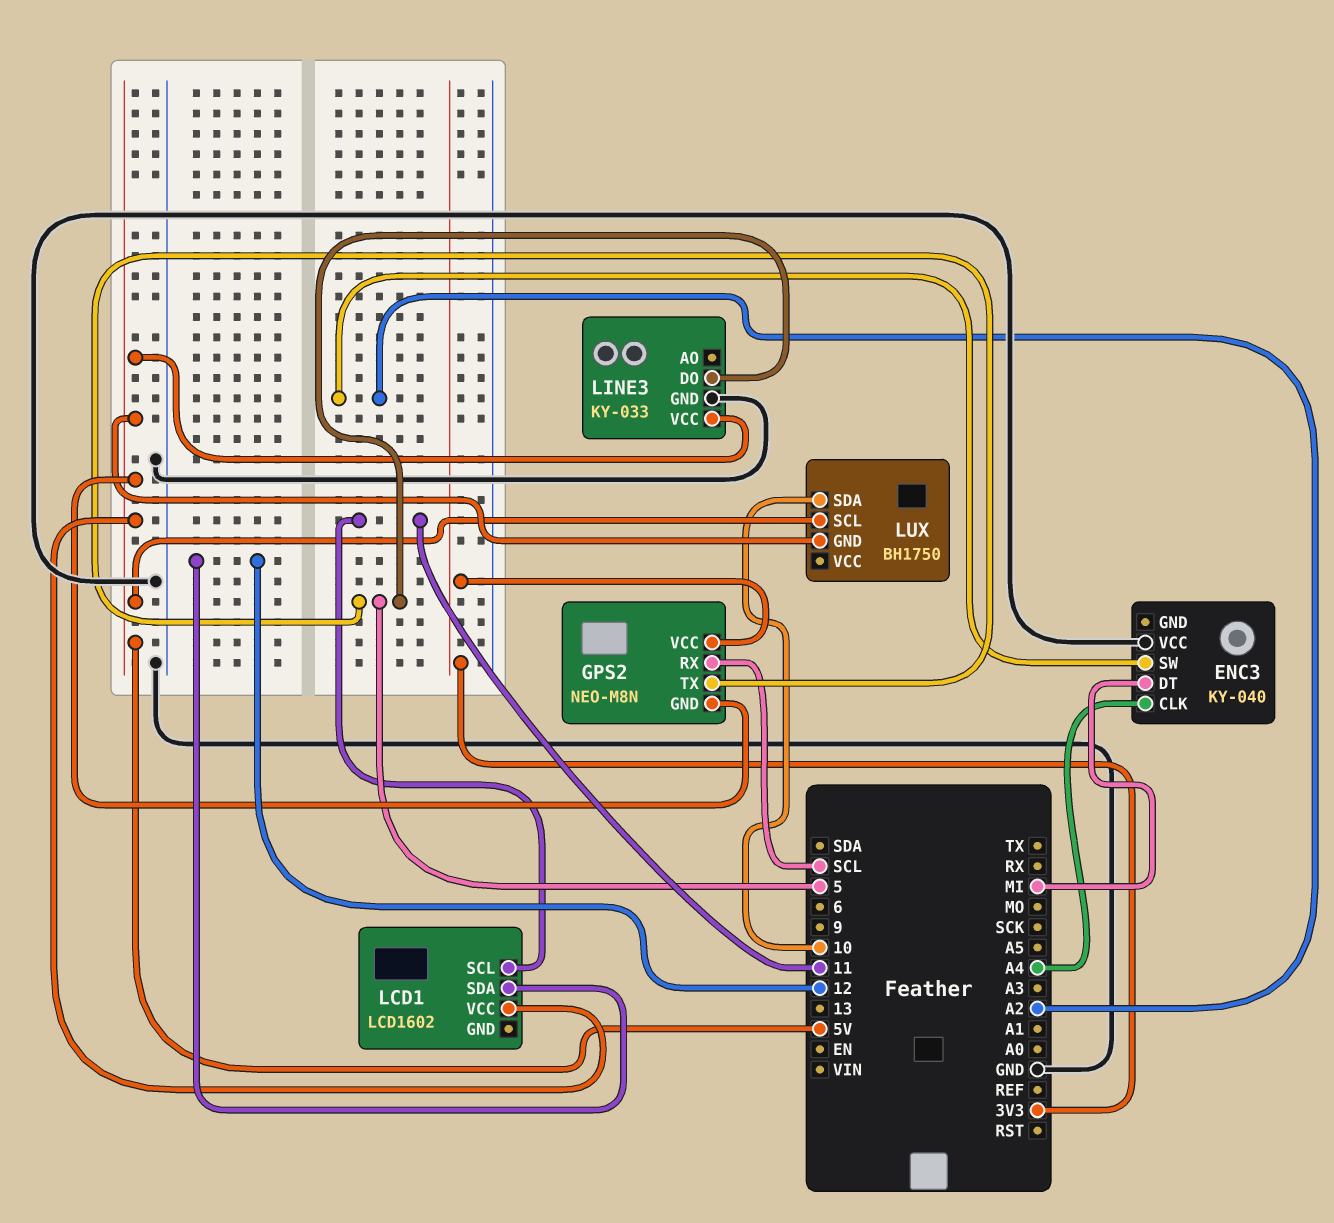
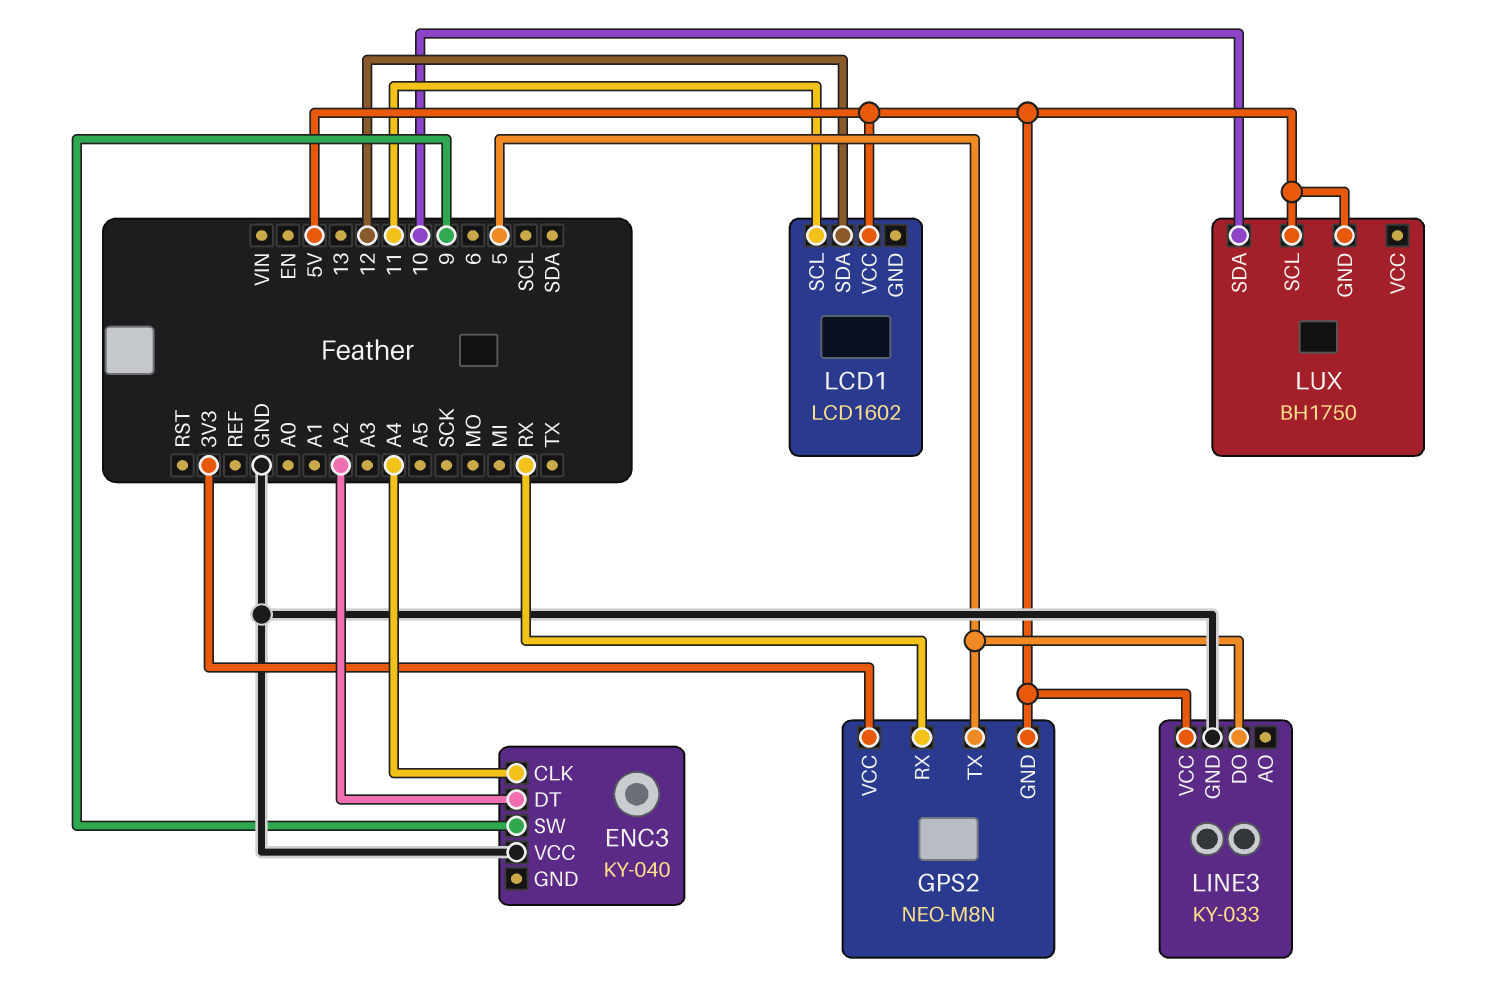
ENC3 pin DT: MI -> A2
ENC3 pin SW: A2 -> 9
GPS2 pin RX: SCL -> RX

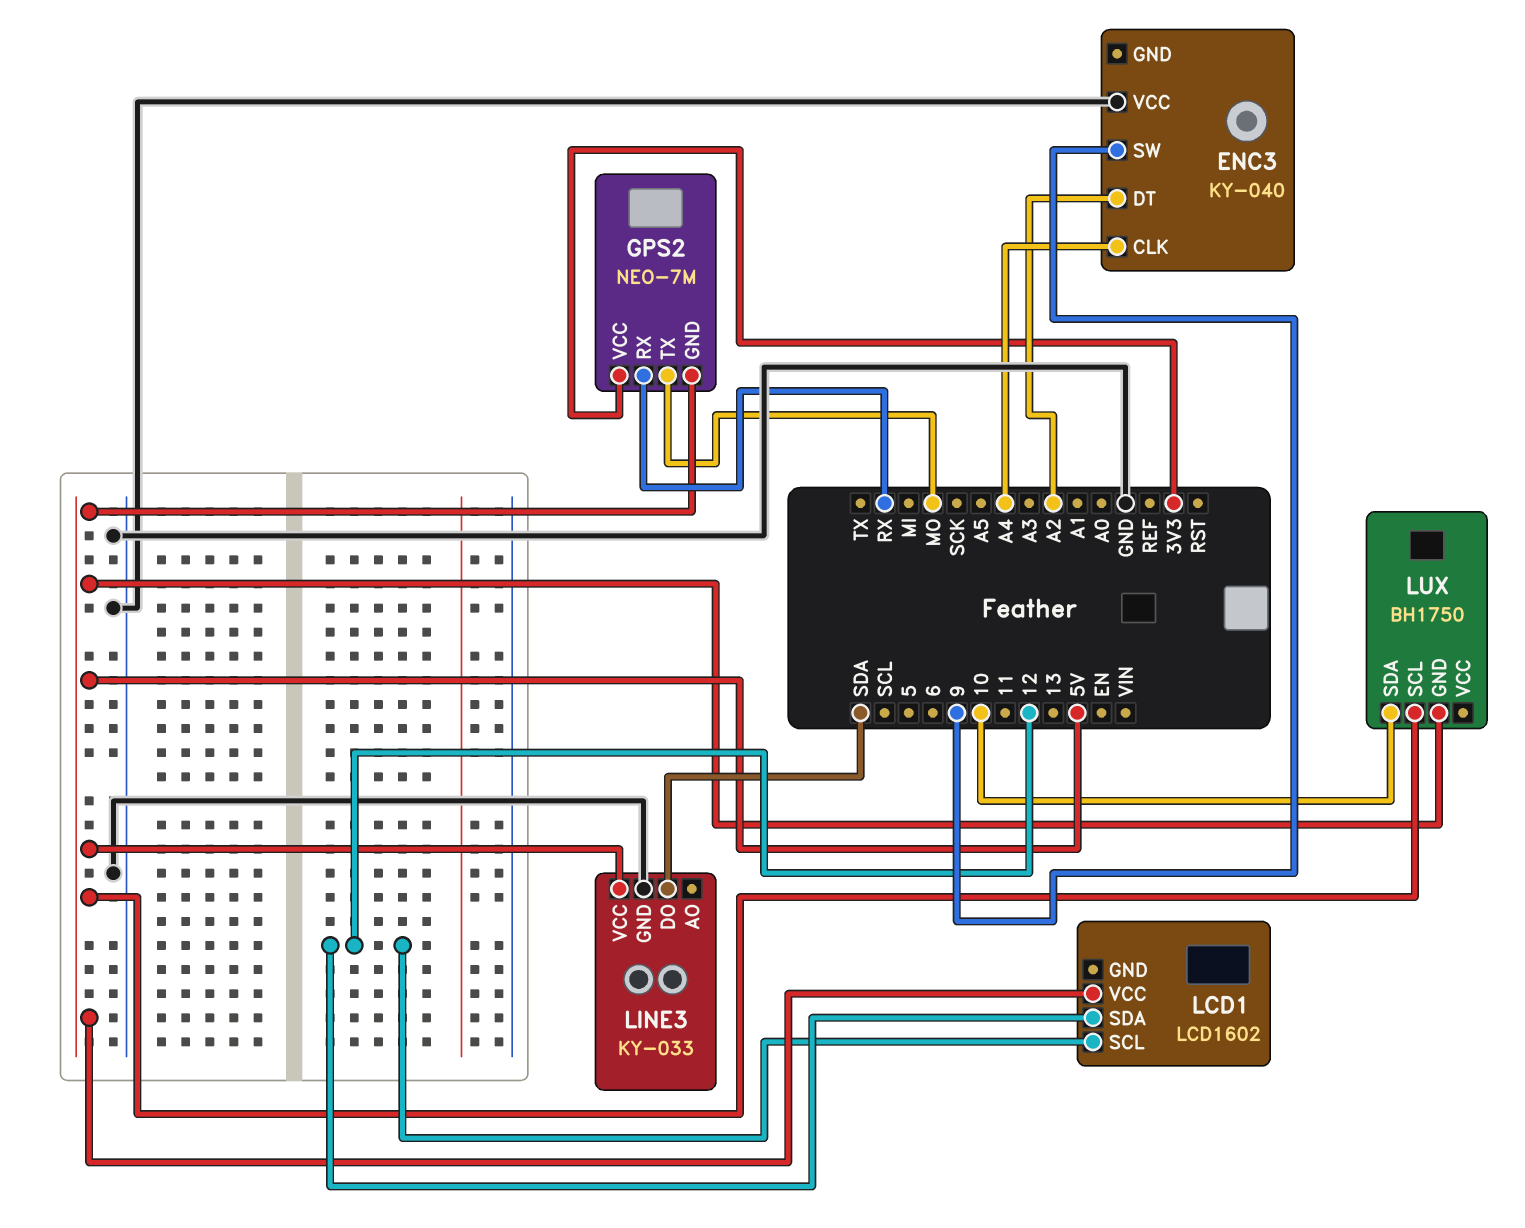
GPS2: NEO-M8N -> NEO-7M
GPS2 pin TX: 5 -> MO
LCD1 pin SCL: 11 -> 12
LINE3 pin DO: 5 -> SDA

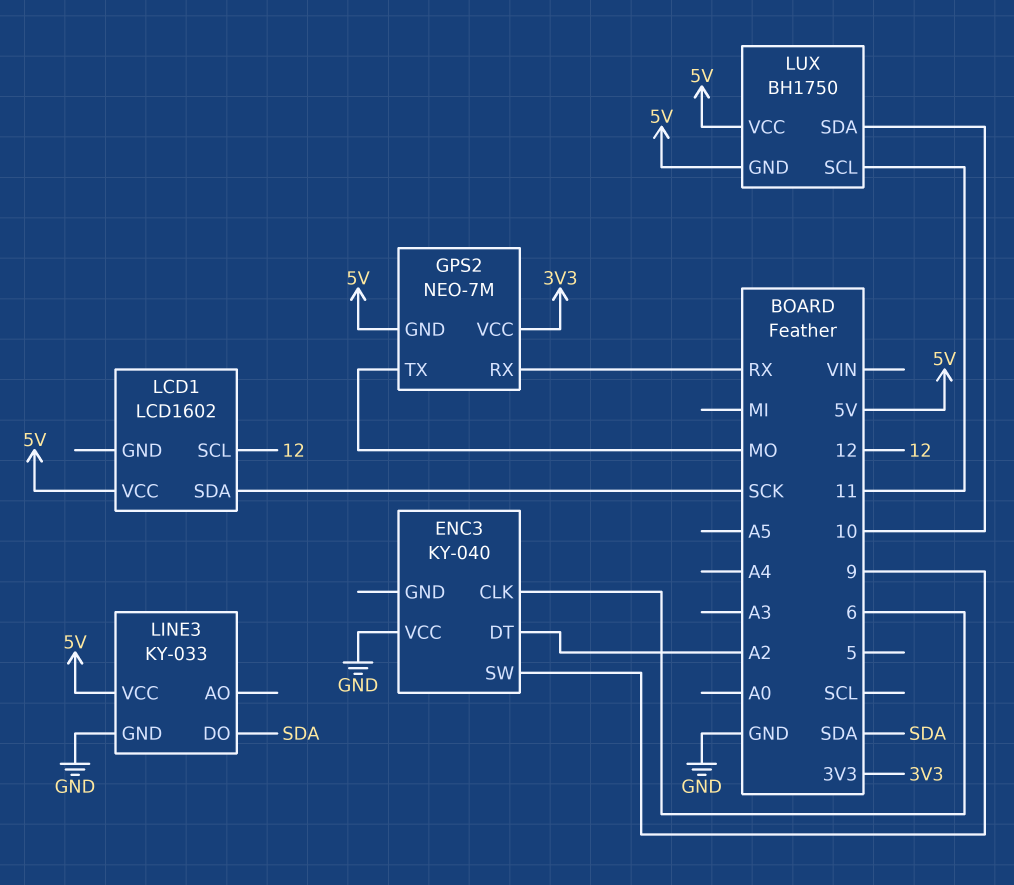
ENC3 pin CLK: A4 -> 6
LCD1 pin SDA: 12 -> SCK
LUX pin SCL: 5V -> 11
LUX pin VCC: none -> 5V

